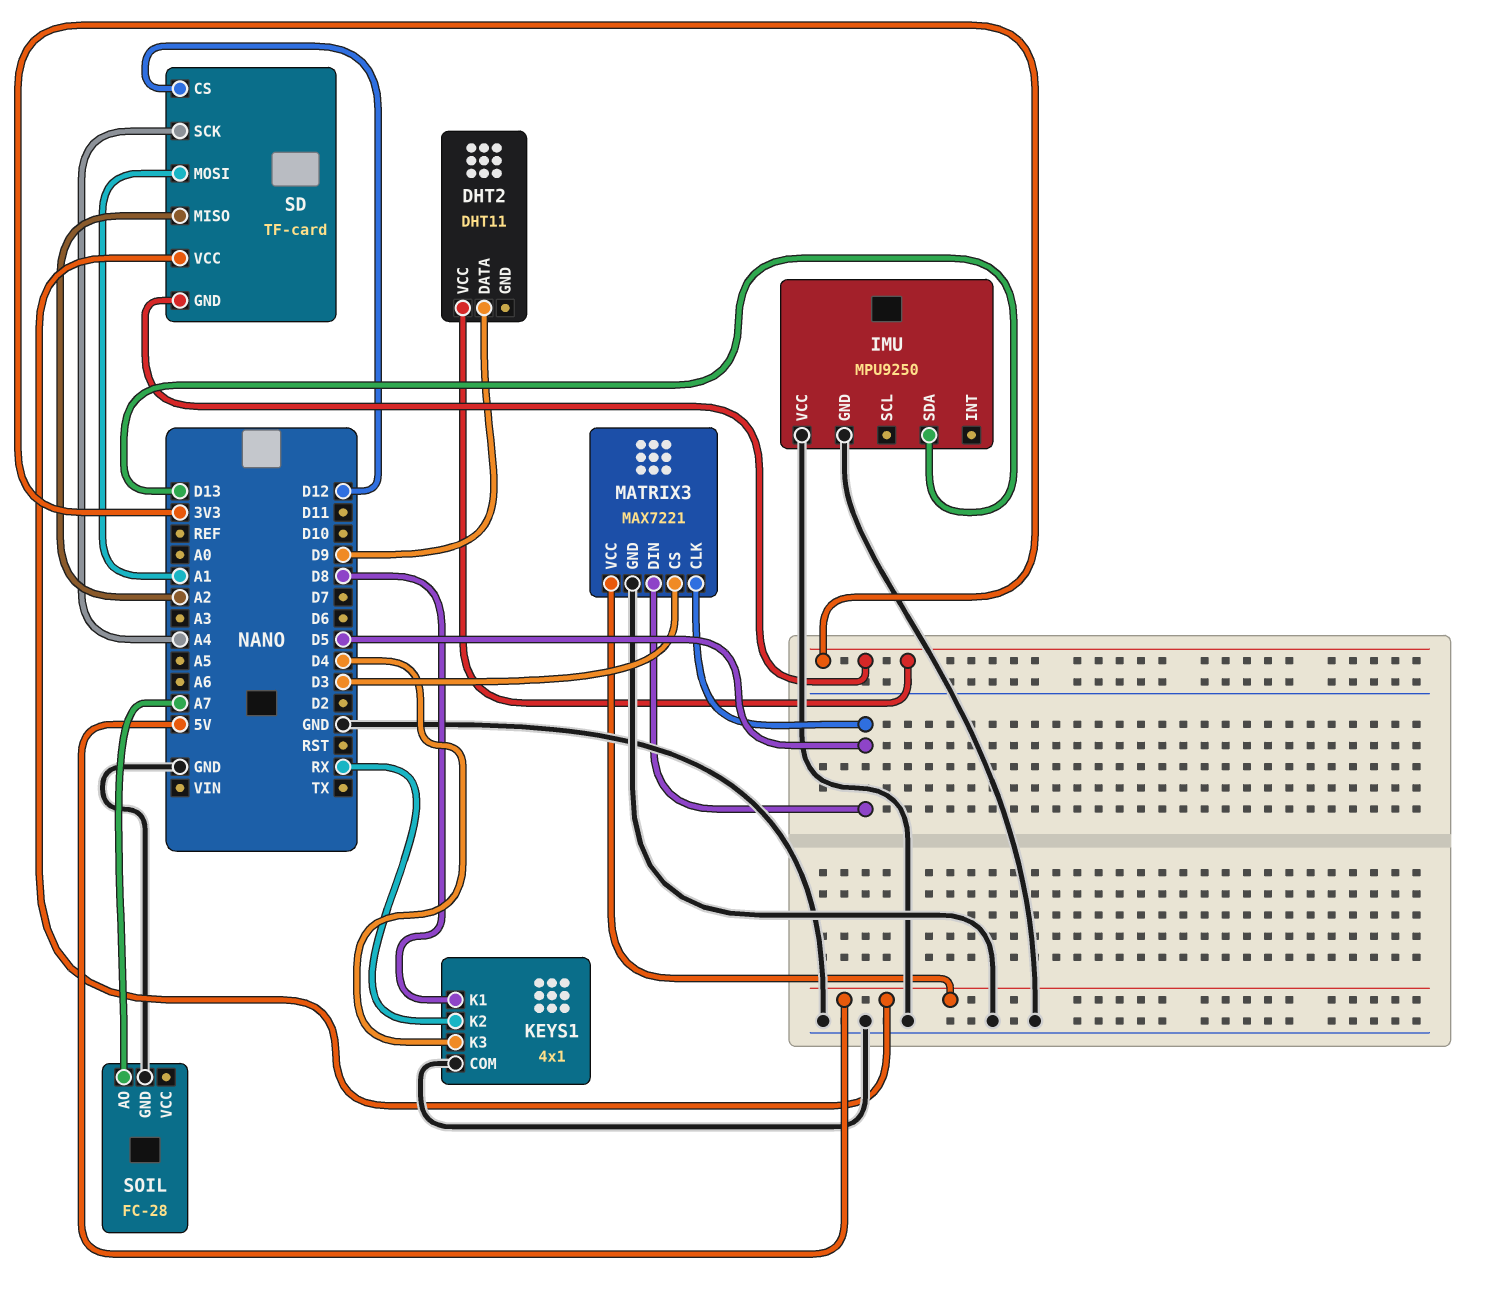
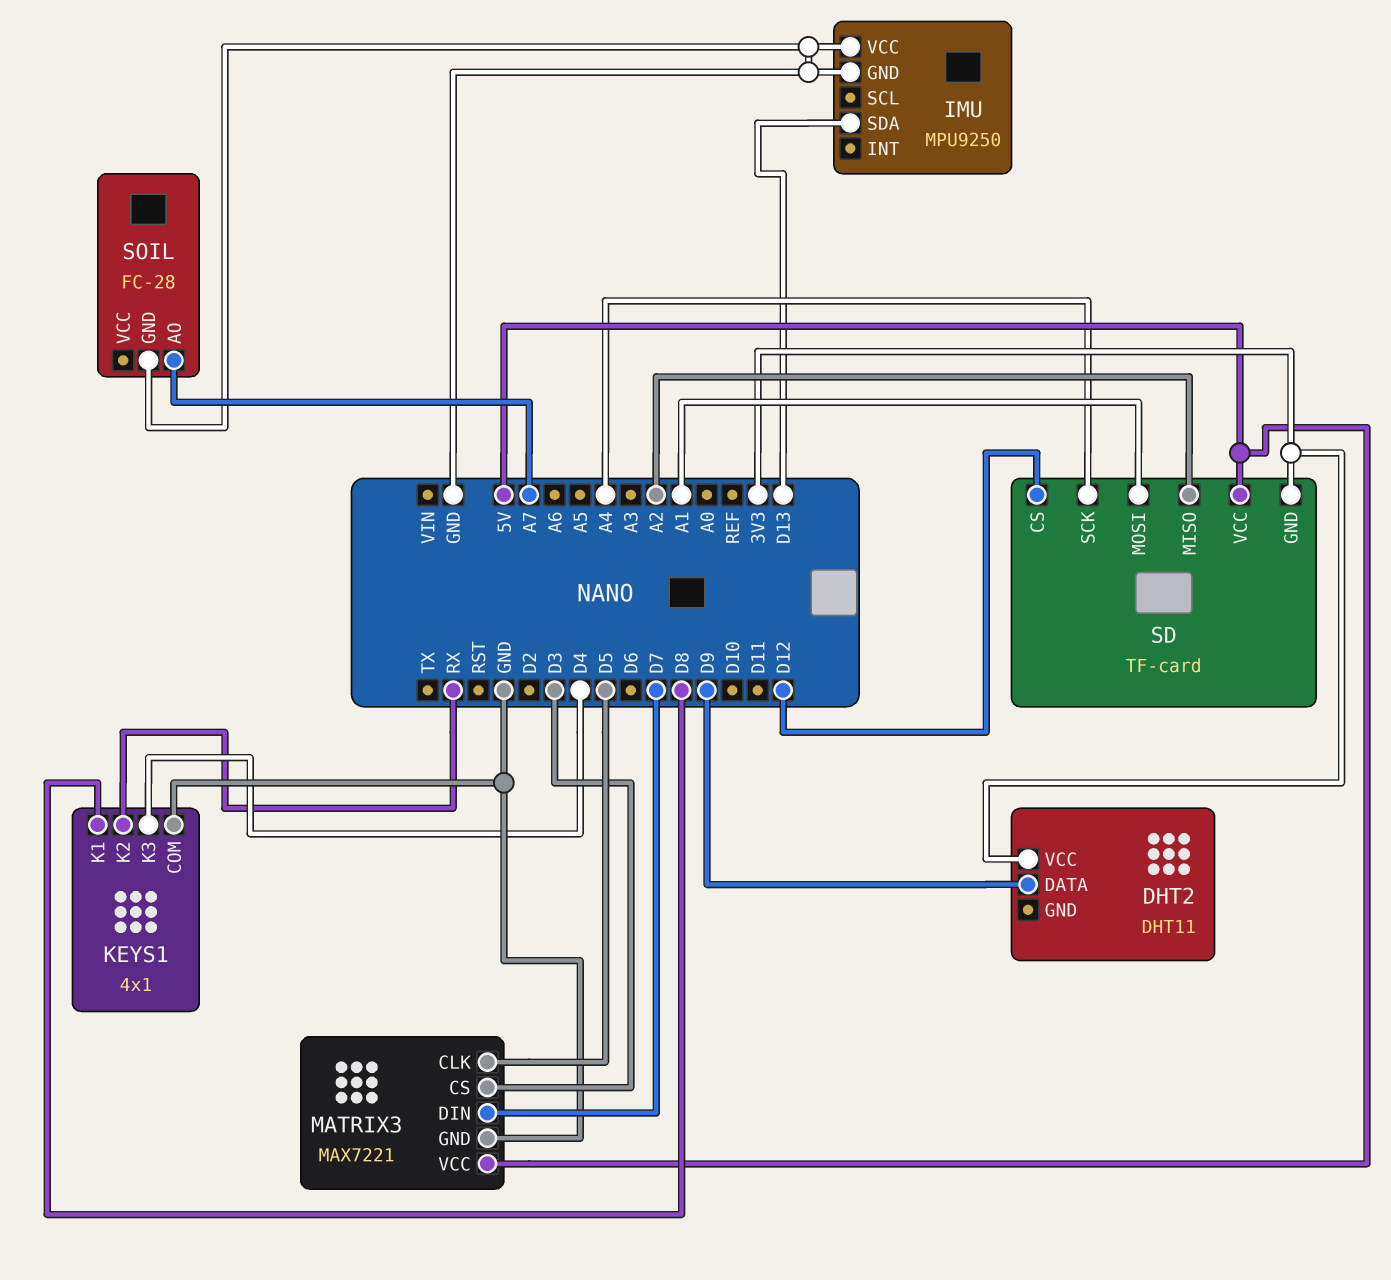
MATRIX3 pin DIN: D5 -> D7

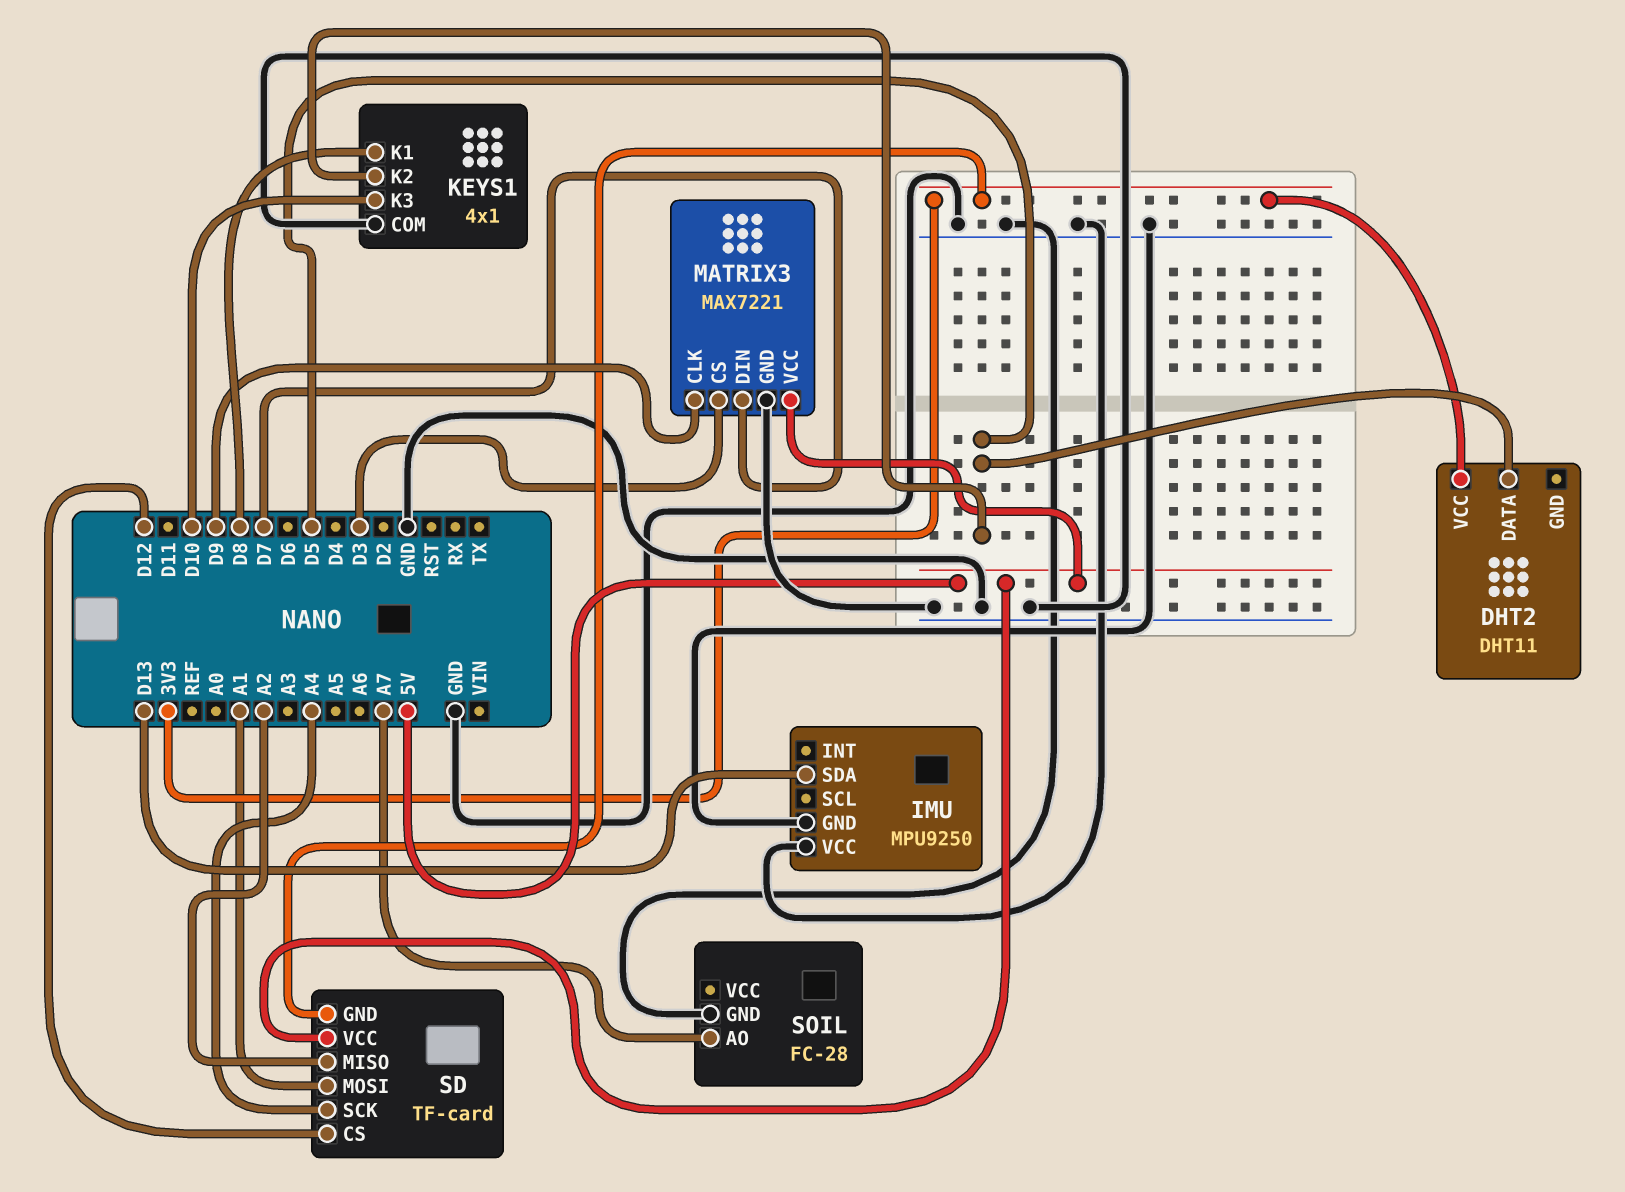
DHT2 pin DATA: D9 -> D5
KEYS1 pin K2: RX -> D5
KEYS1 pin K3: D4 -> D10
MATRIX3 pin CLK: D5 -> D9

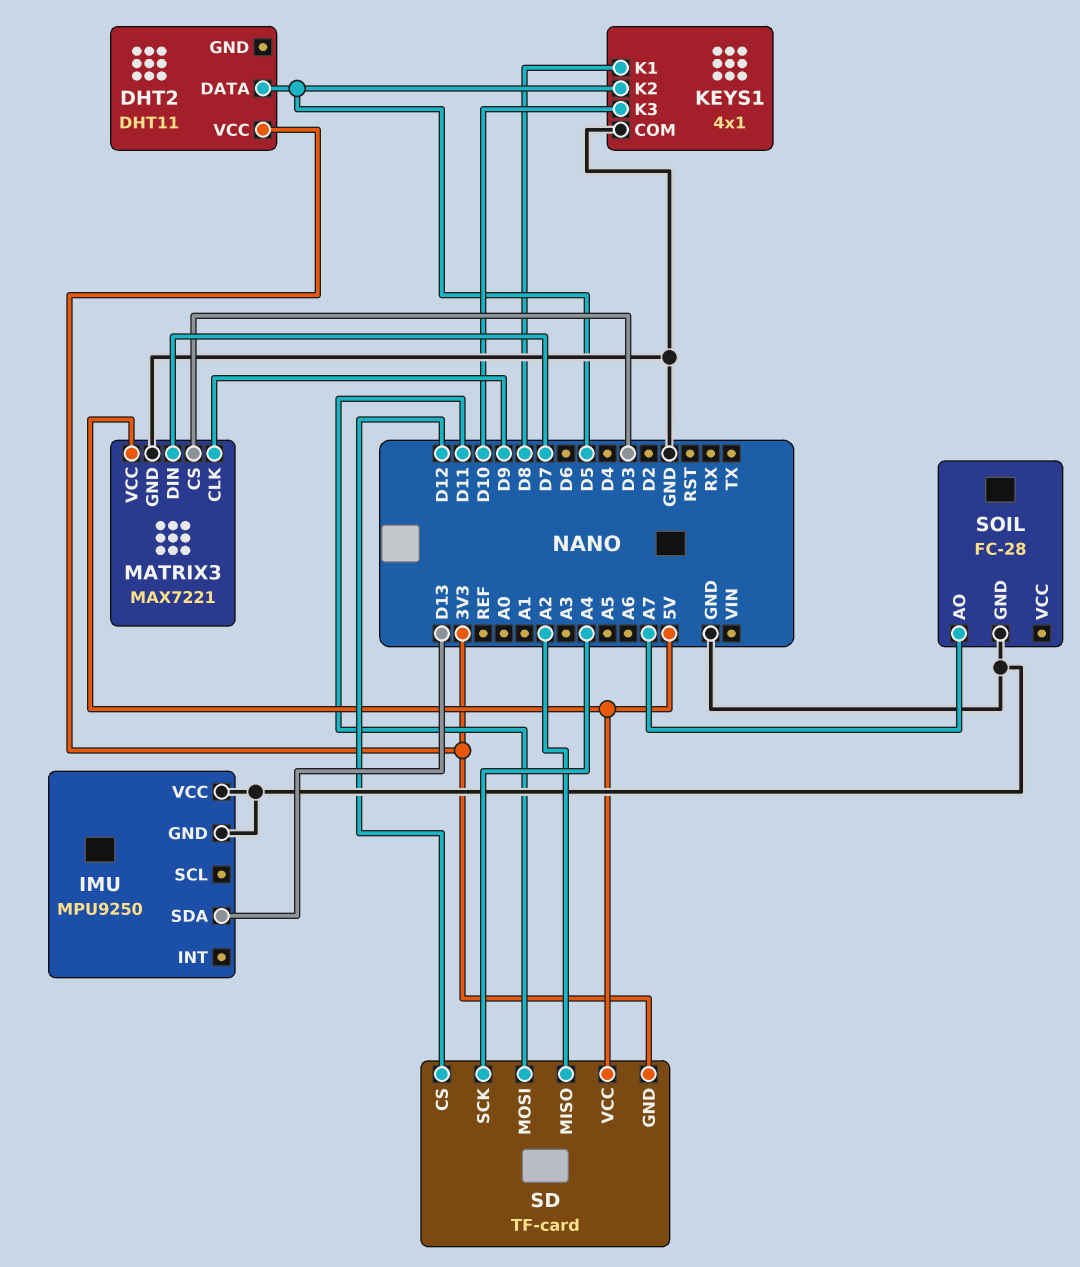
SD pin MOSI: A1 -> D11

